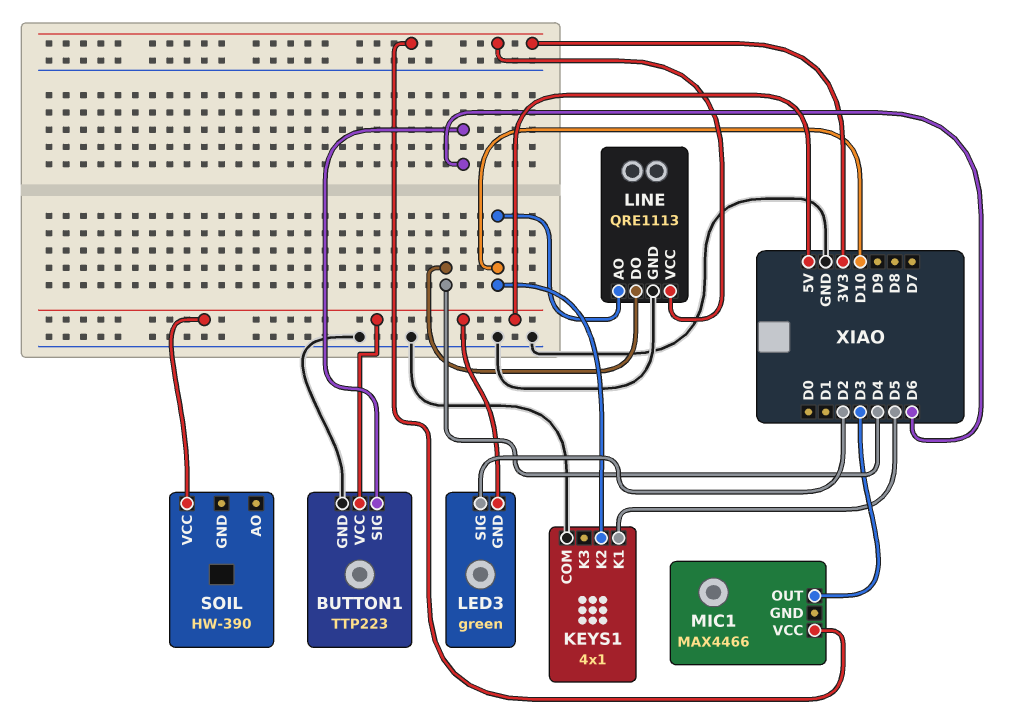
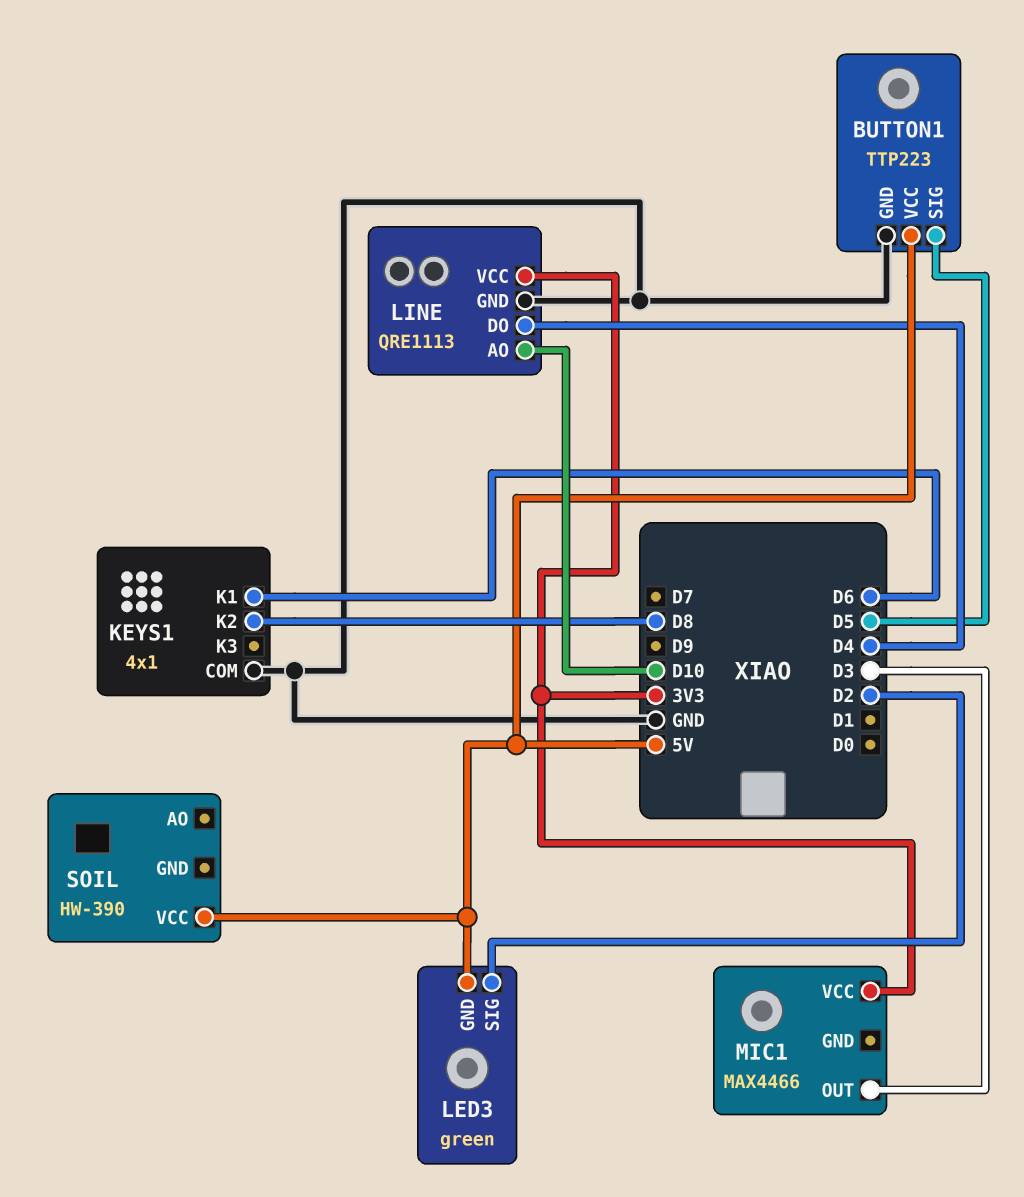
BUTTON1 pin SIG: D6 -> D5
KEYS1 pin K1: D5 -> D6
KEYS1 pin K2: D10 -> D8

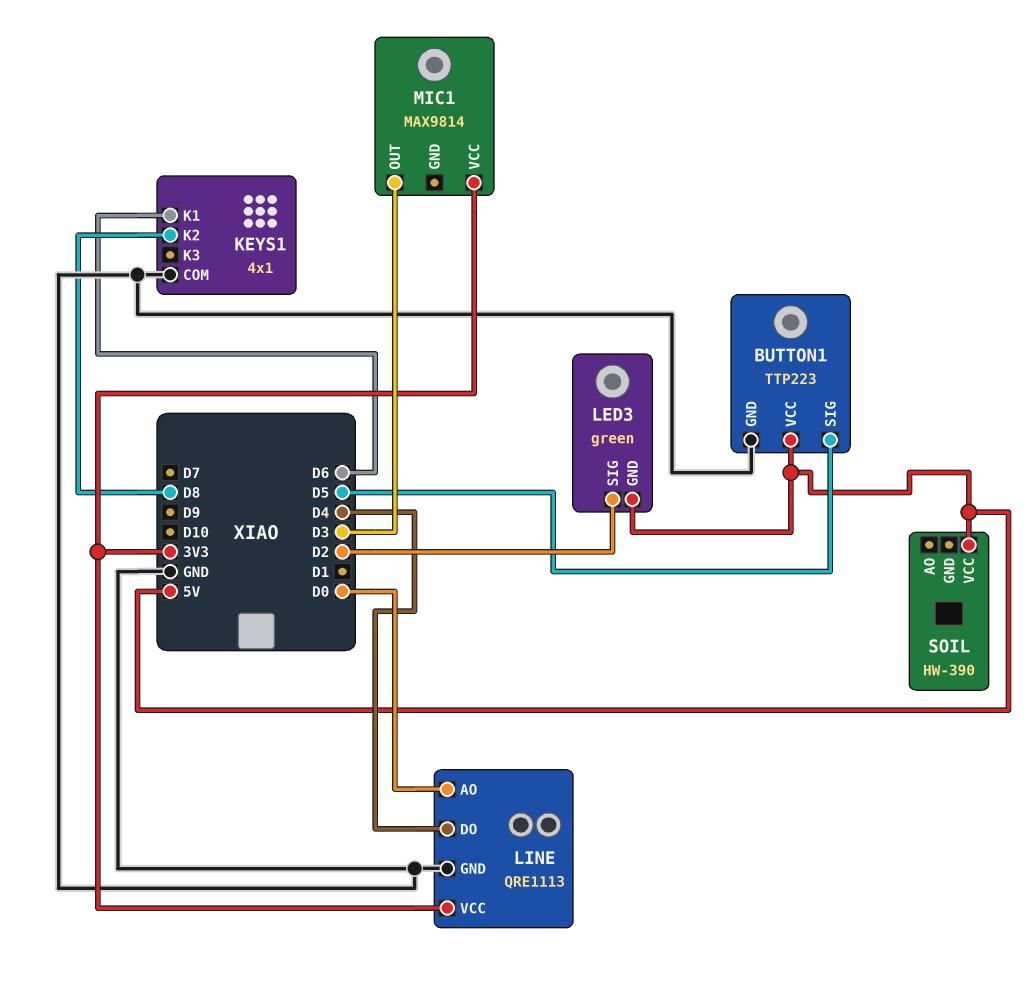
LINE pin AO: D10 -> D0
MIC1: MAX4466 -> MAX9814

